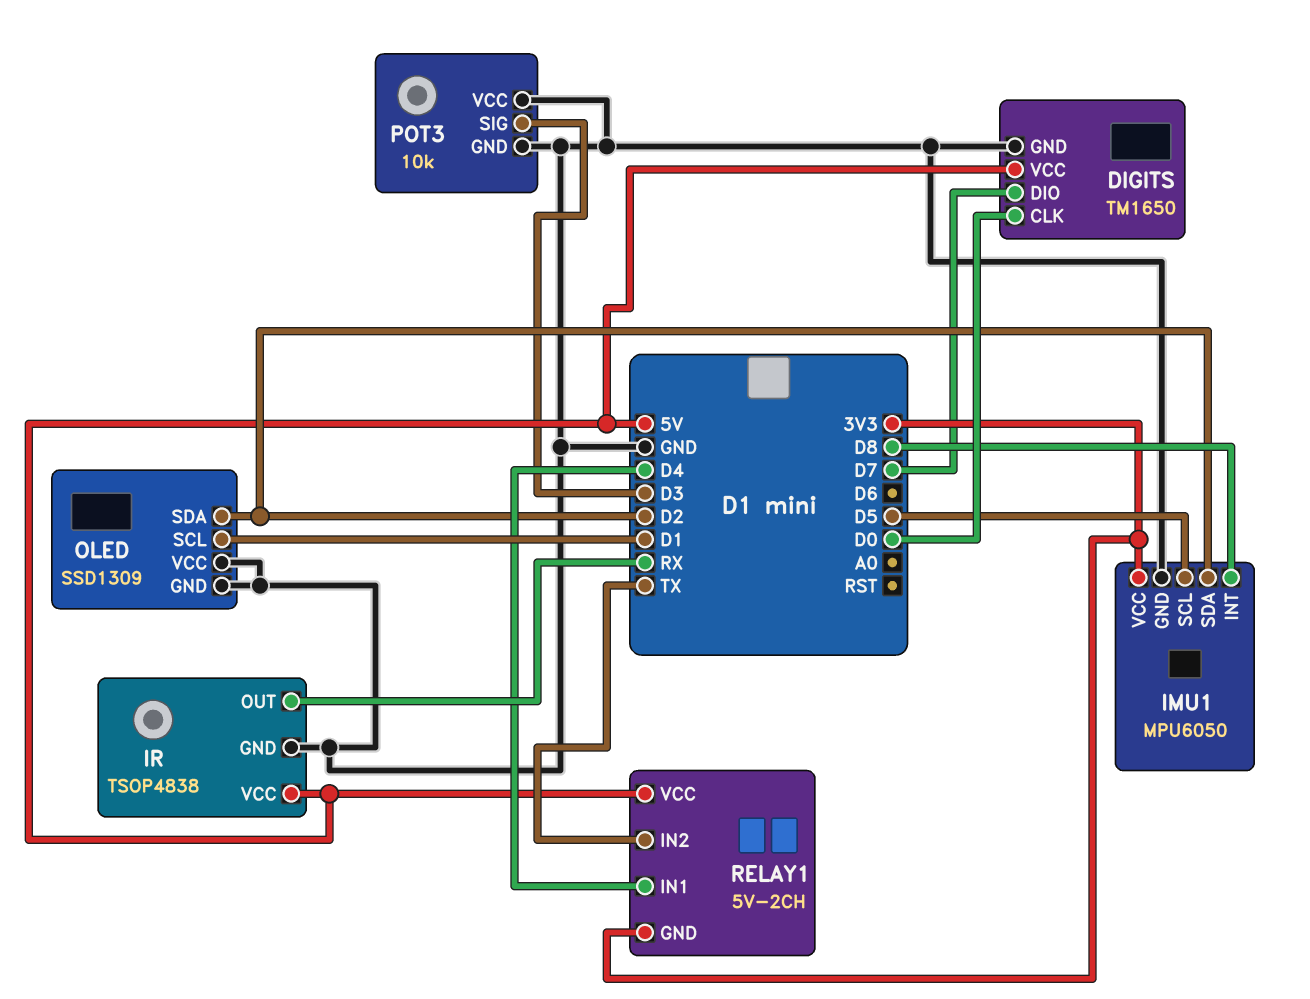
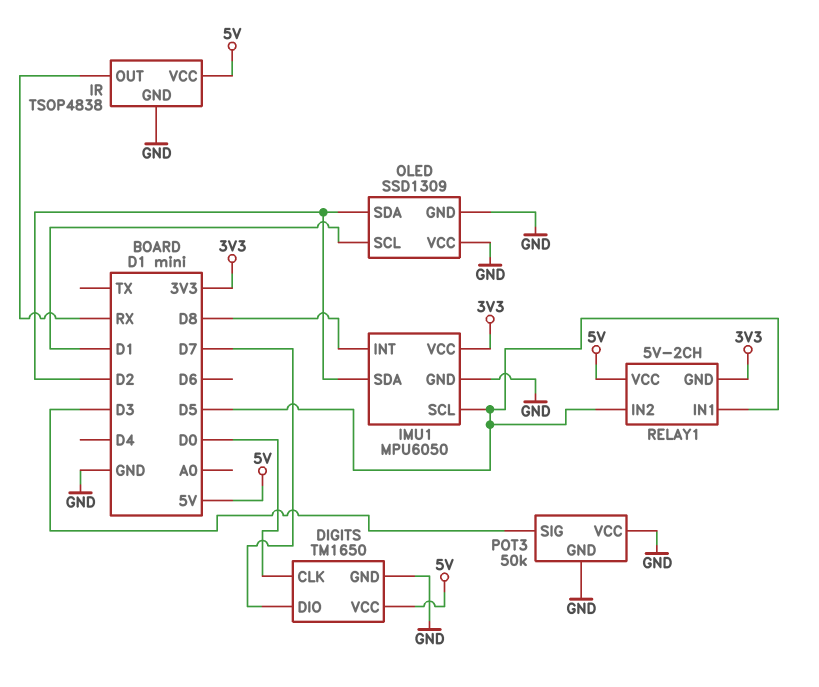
POT3: 10k -> 50k
RELAY1 pin IN1: D4 -> D5
RELAY1 pin IN2: TX -> D5

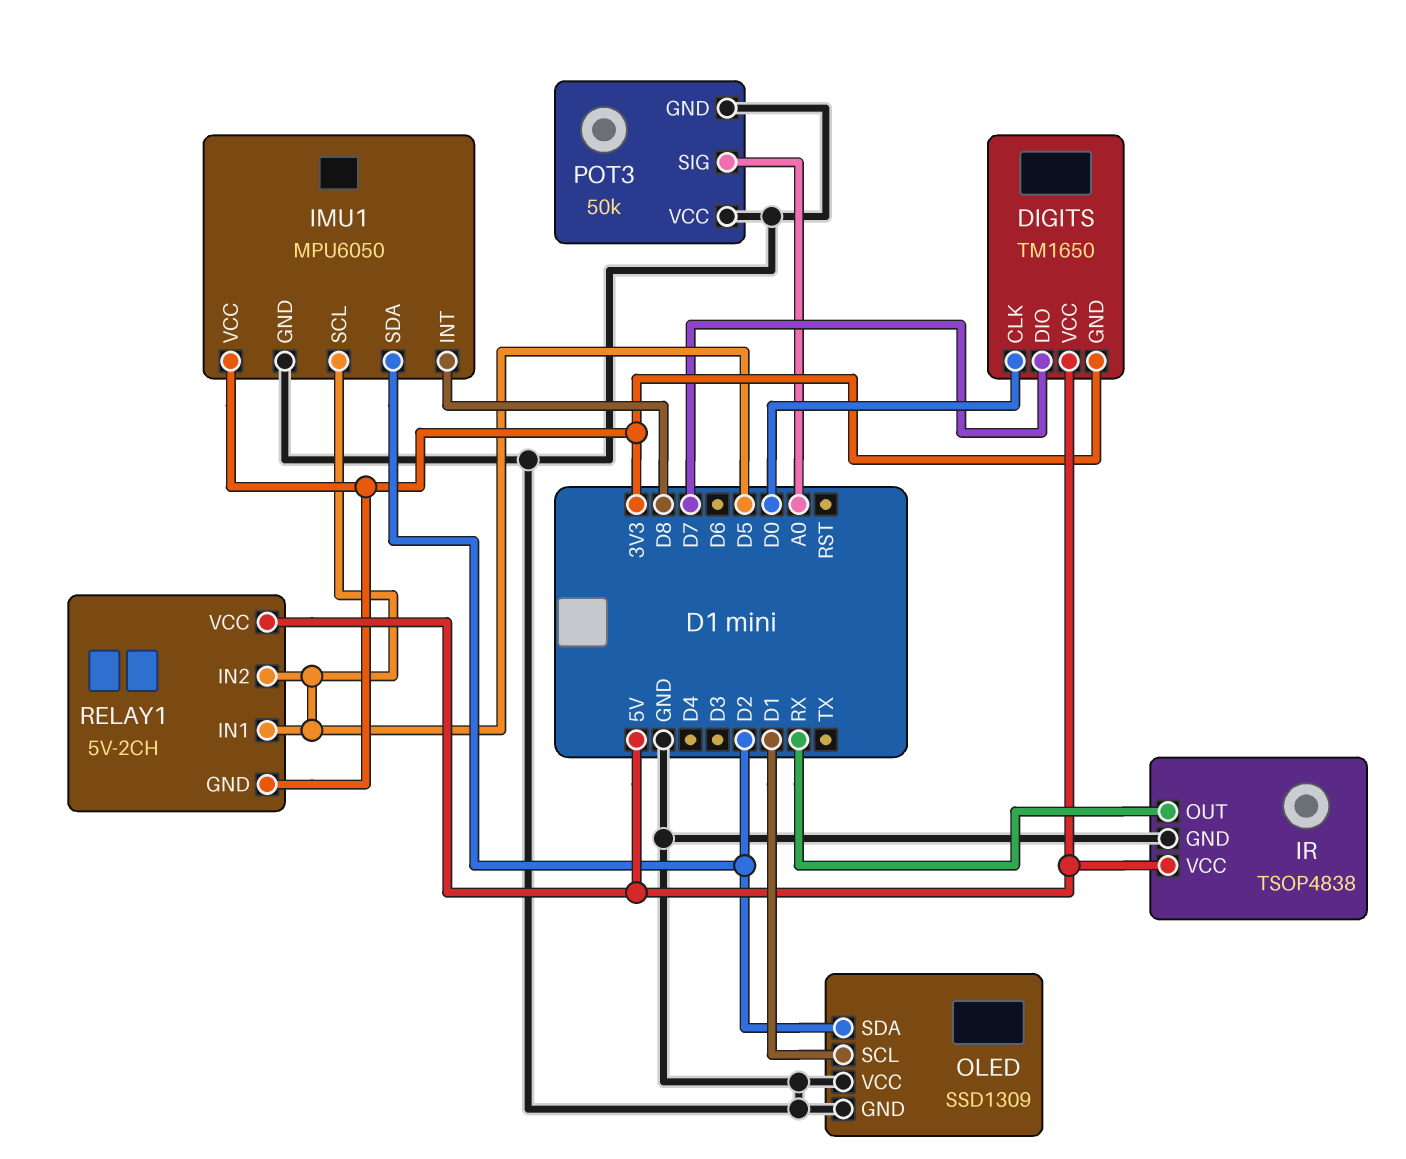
DIGITS pin GND: GND -> 3V3
POT3 pin SIG: D3 -> A0

